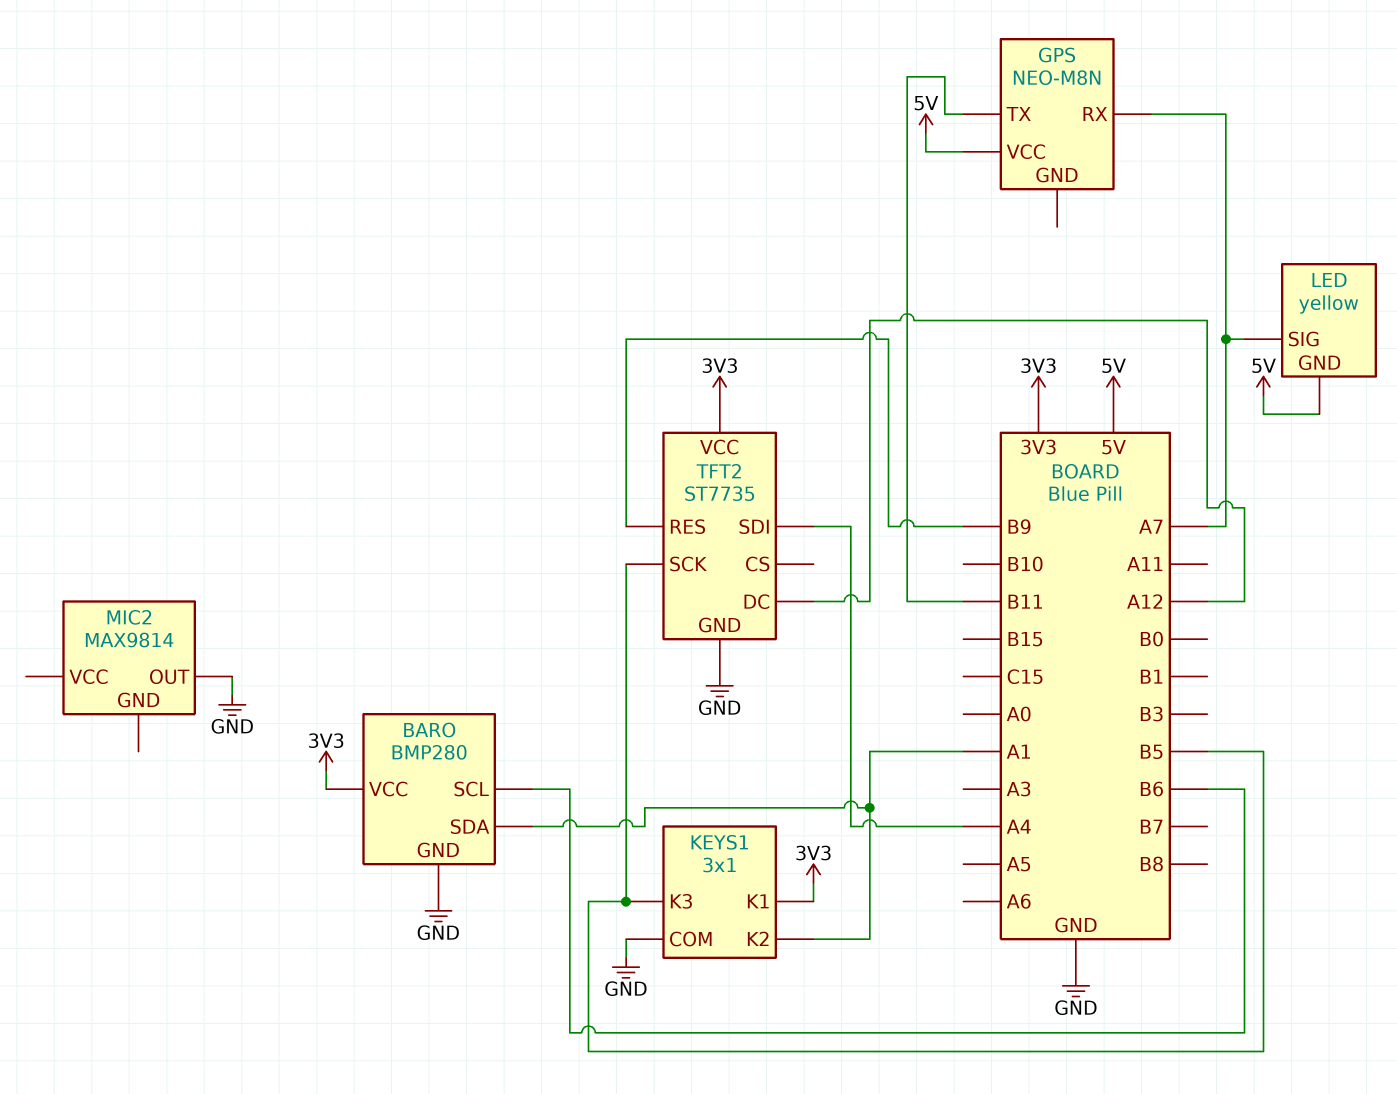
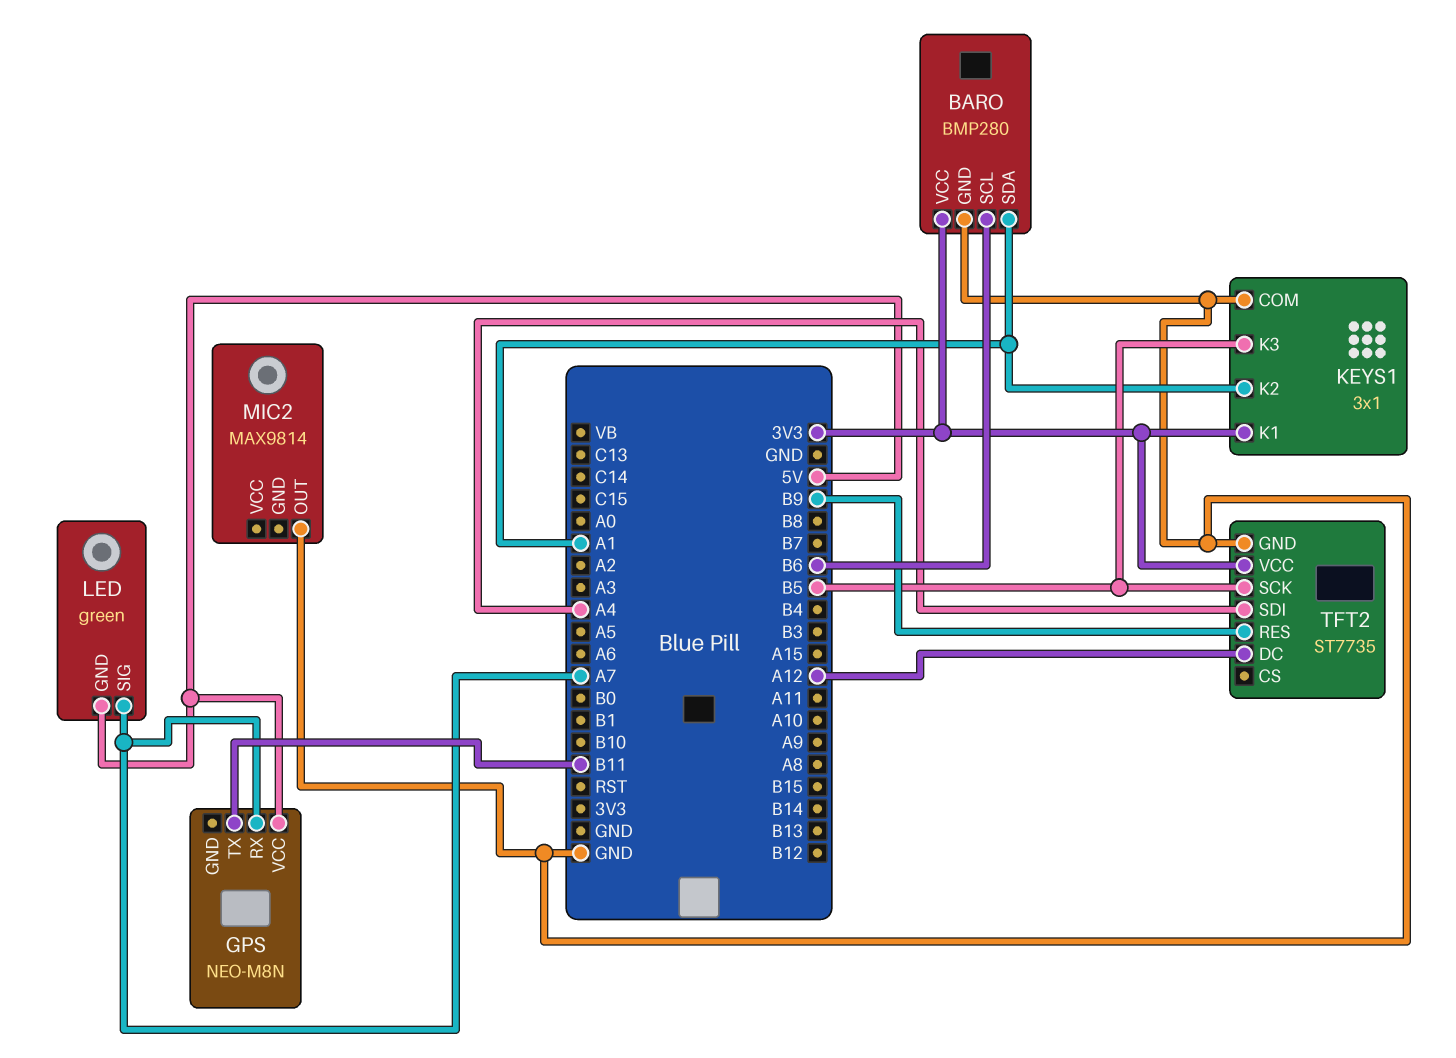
LED: yellow -> green

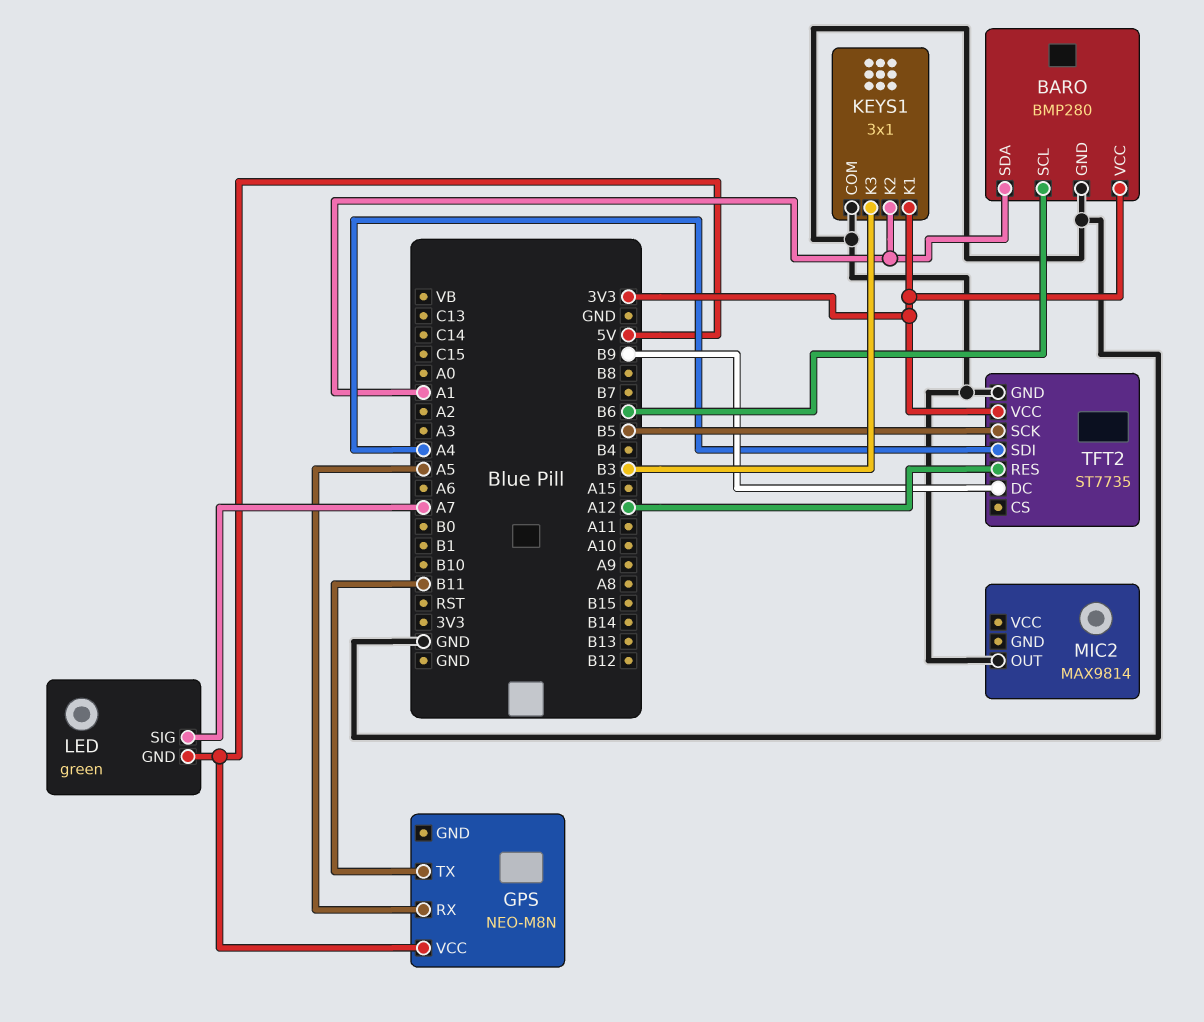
GPS pin RX: A7 -> A5
KEYS1 pin K3: B5 -> B3
TFT2 pin DC: A12 -> B9
TFT2 pin RES: B9 -> A12

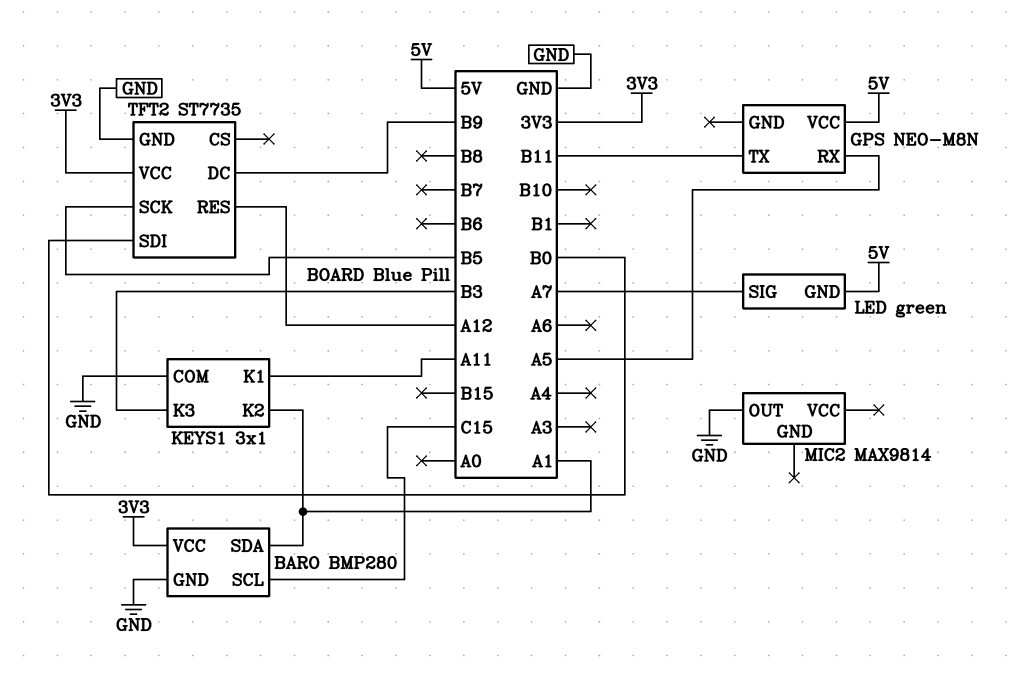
BARO pin SCL: B6 -> C15
KEYS1 pin K1: 3V3 -> A11
TFT2 pin SDI: A4 -> B0

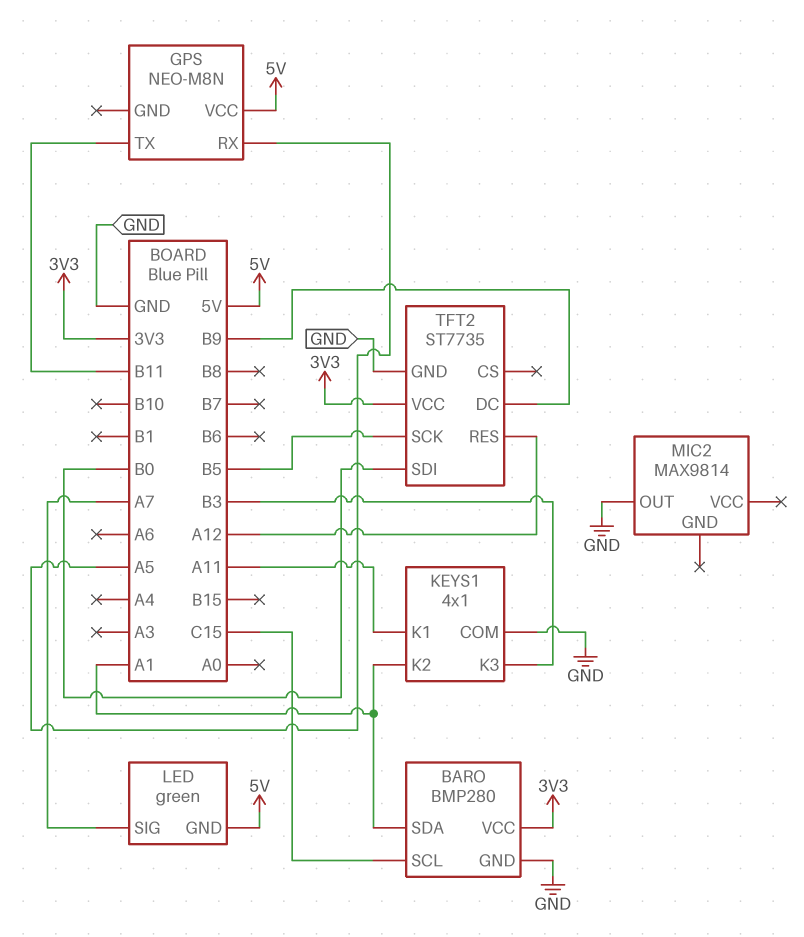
KEYS1: 3x1 -> 4x1

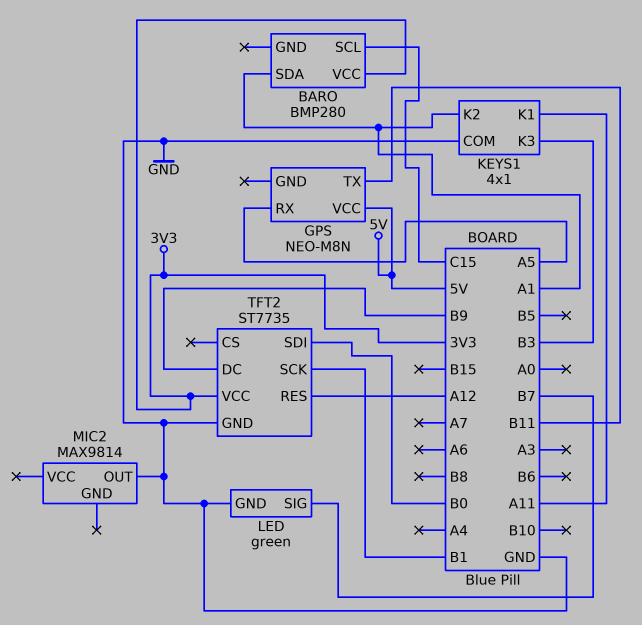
BARO pin GND: GND -> none
LED pin GND: 5V -> GND
LED pin SIG: A7 -> B7
TFT2 pin SCK: B5 -> B1

